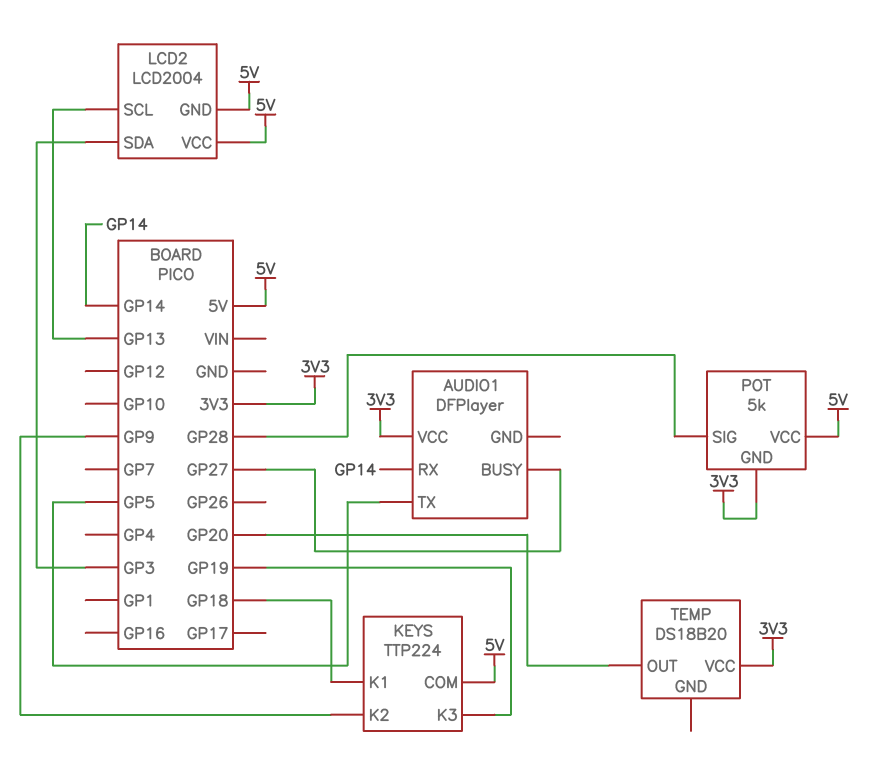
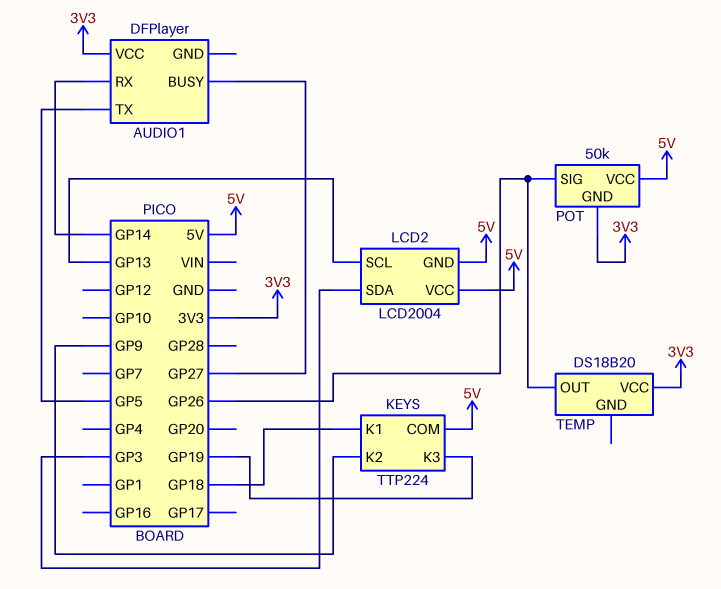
POT: 5k -> 50k
POT pin SIG: GP28 -> GP26
TEMP pin OUT: GP20 -> GP26

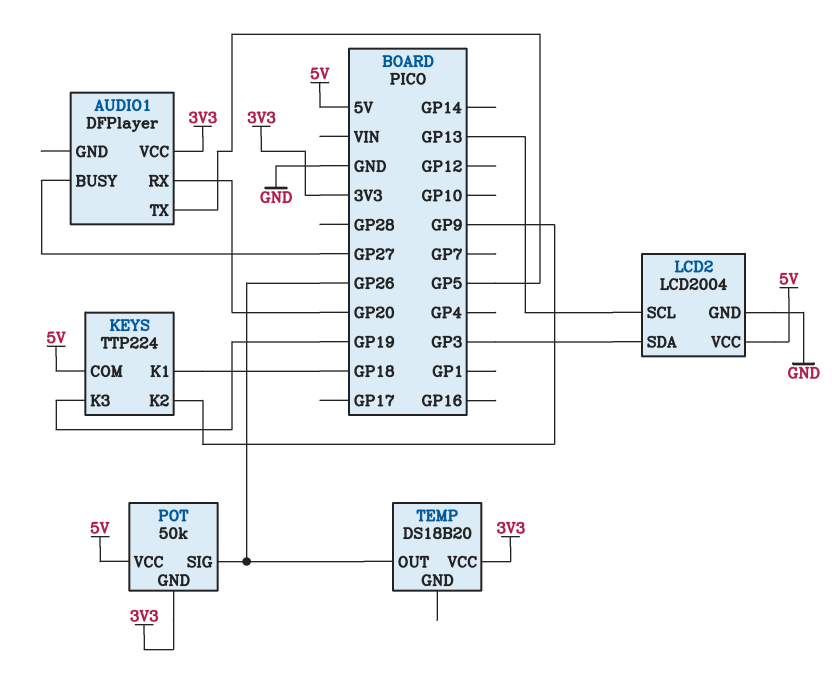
AUDIO1 pin RX: GP14 -> GP20
LCD2 pin GND: 5V -> GND

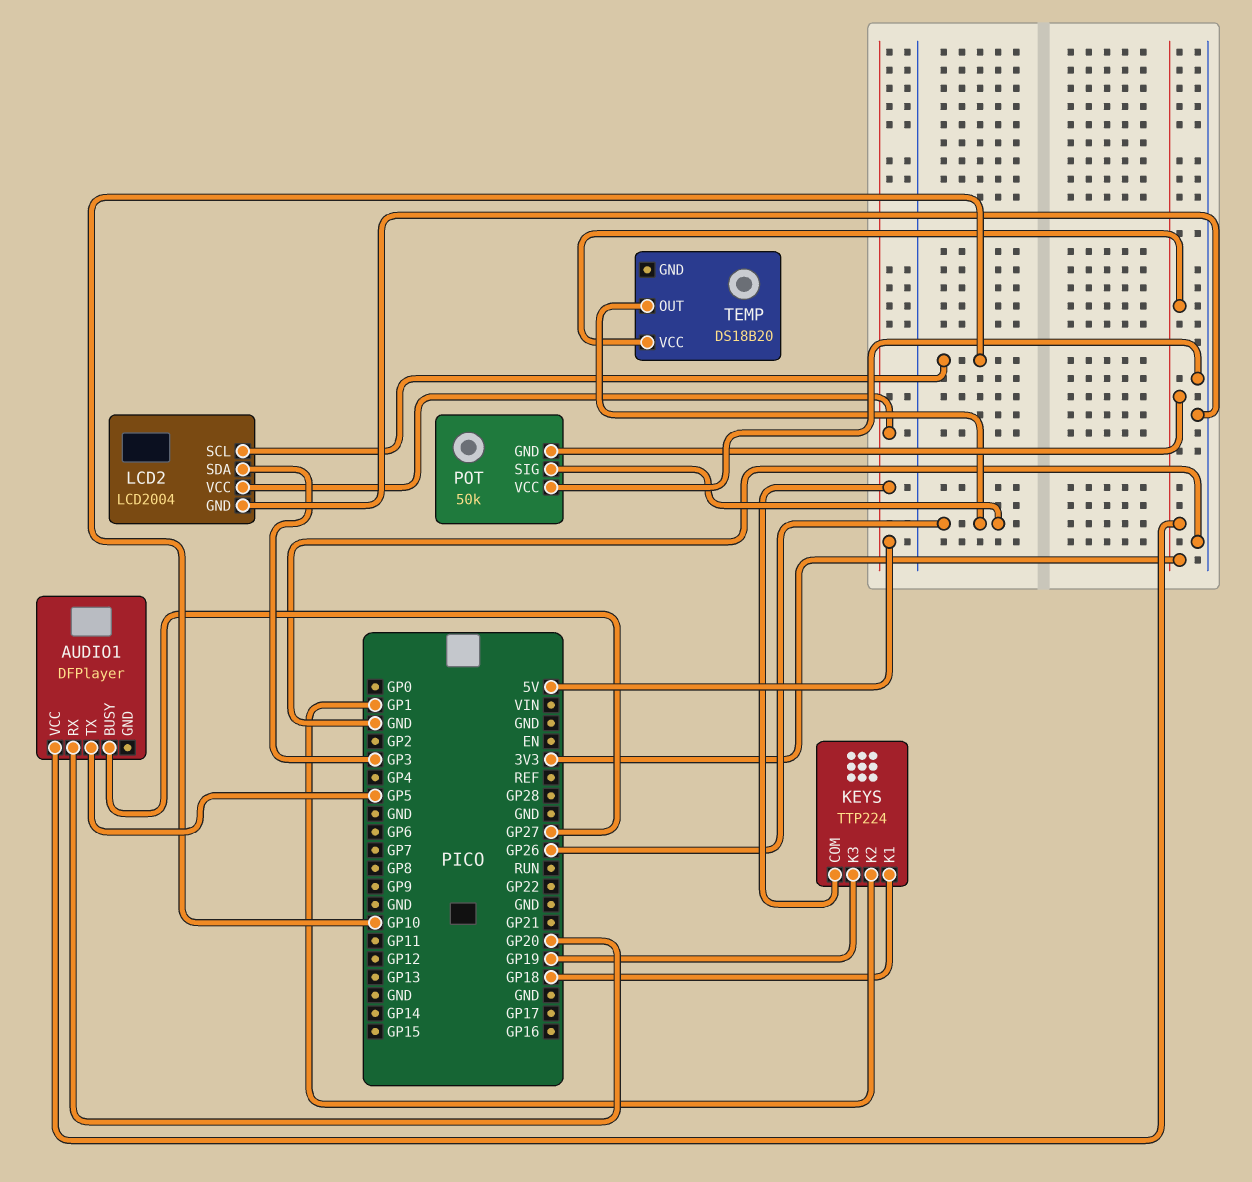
KEYS pin K2: GP9 -> GP1
LCD2 pin SCL: GP13 -> GP10
POT pin VCC: 5V -> GND

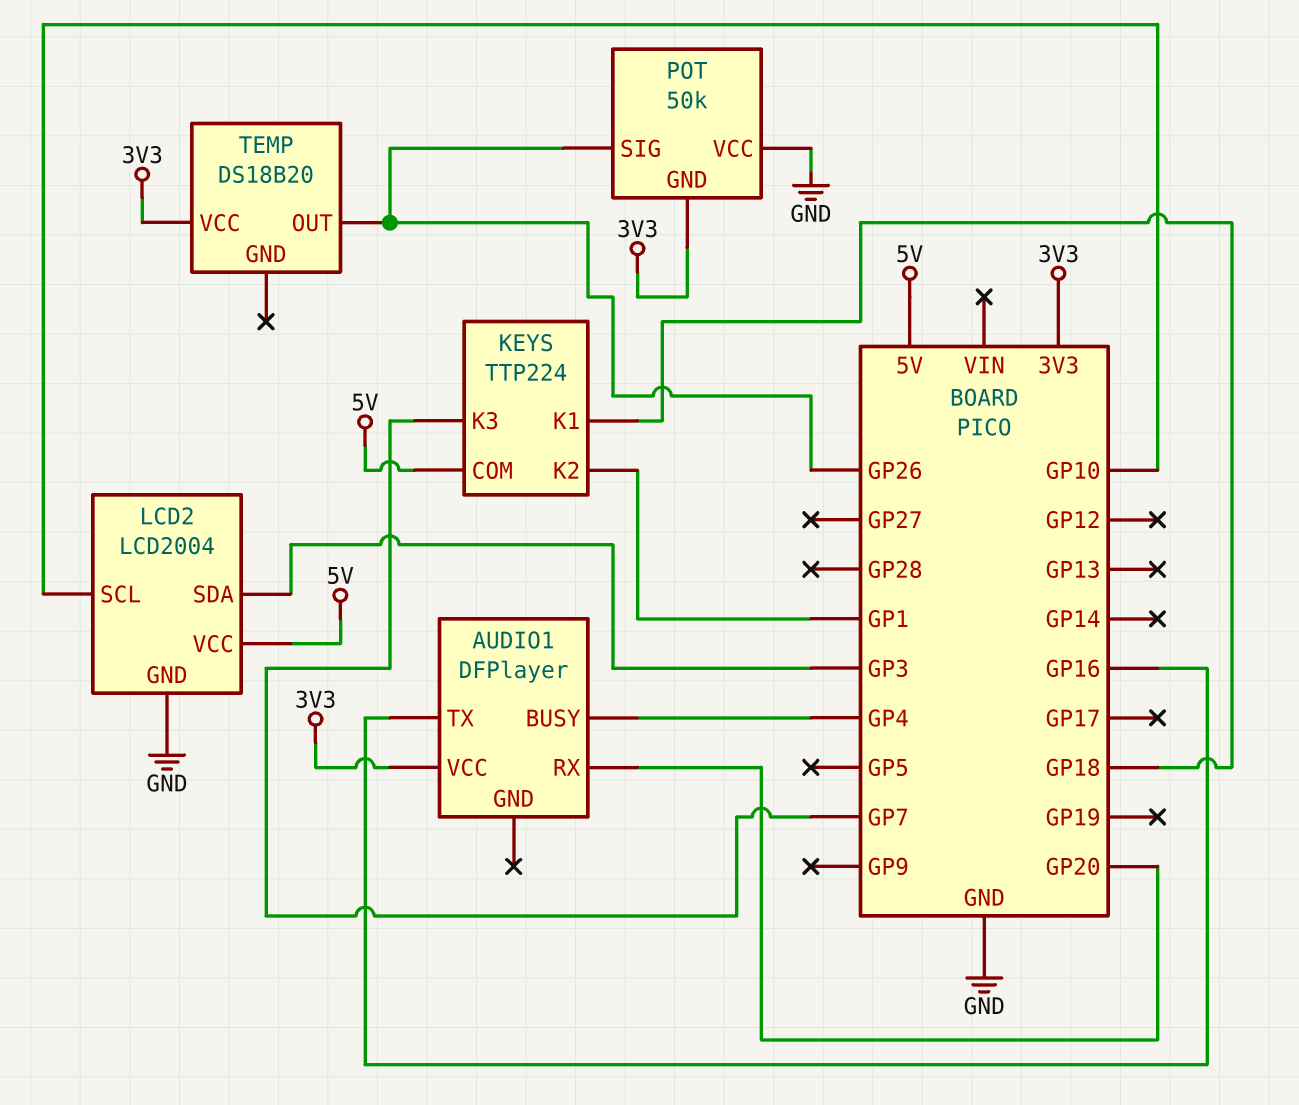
AUDIO1 pin BUSY: GP27 -> GP4
AUDIO1 pin TX: GP5 -> GP16
KEYS pin K3: GP19 -> GP7

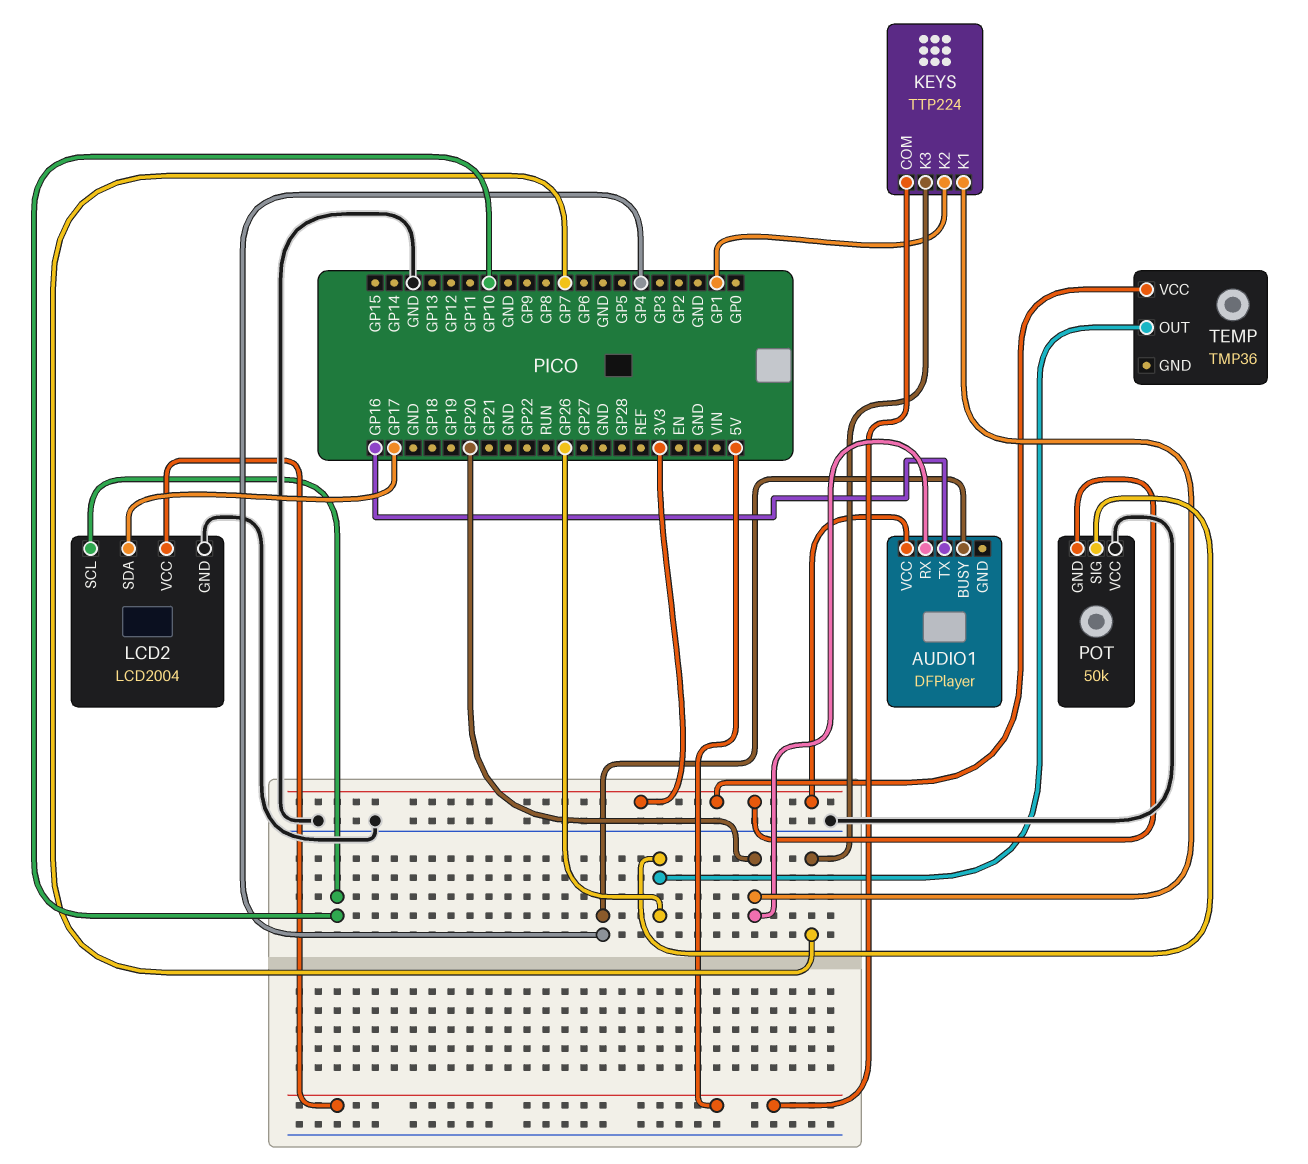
KEYS pin K1: GP18 -> GP20
LCD2 pin SDA: GP3 -> GP17
TEMP: DS18B20 -> TMP36

